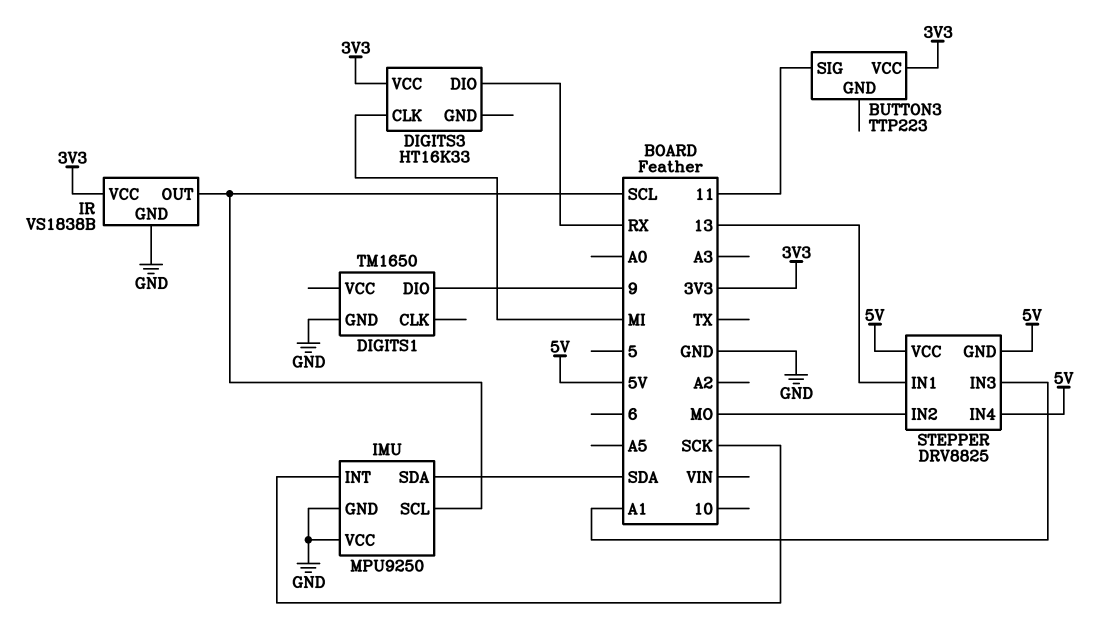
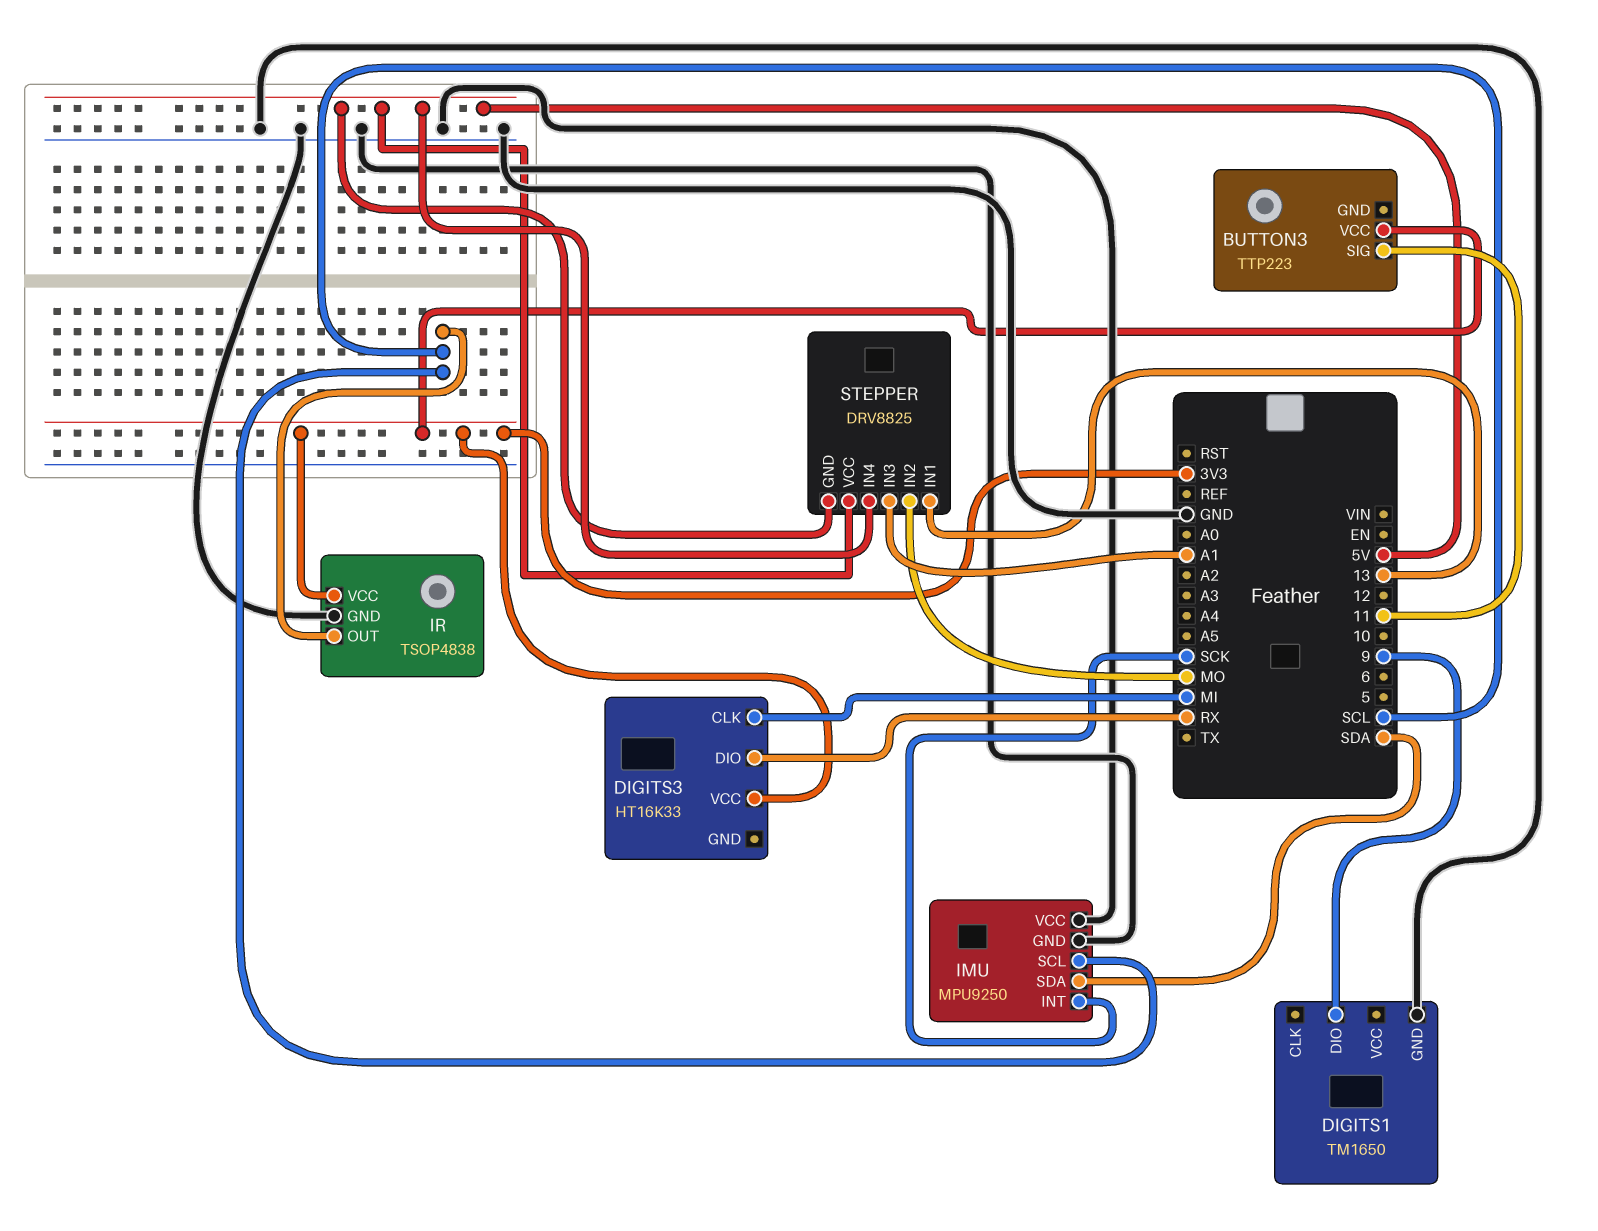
IR: VS1838B -> TSOP4838

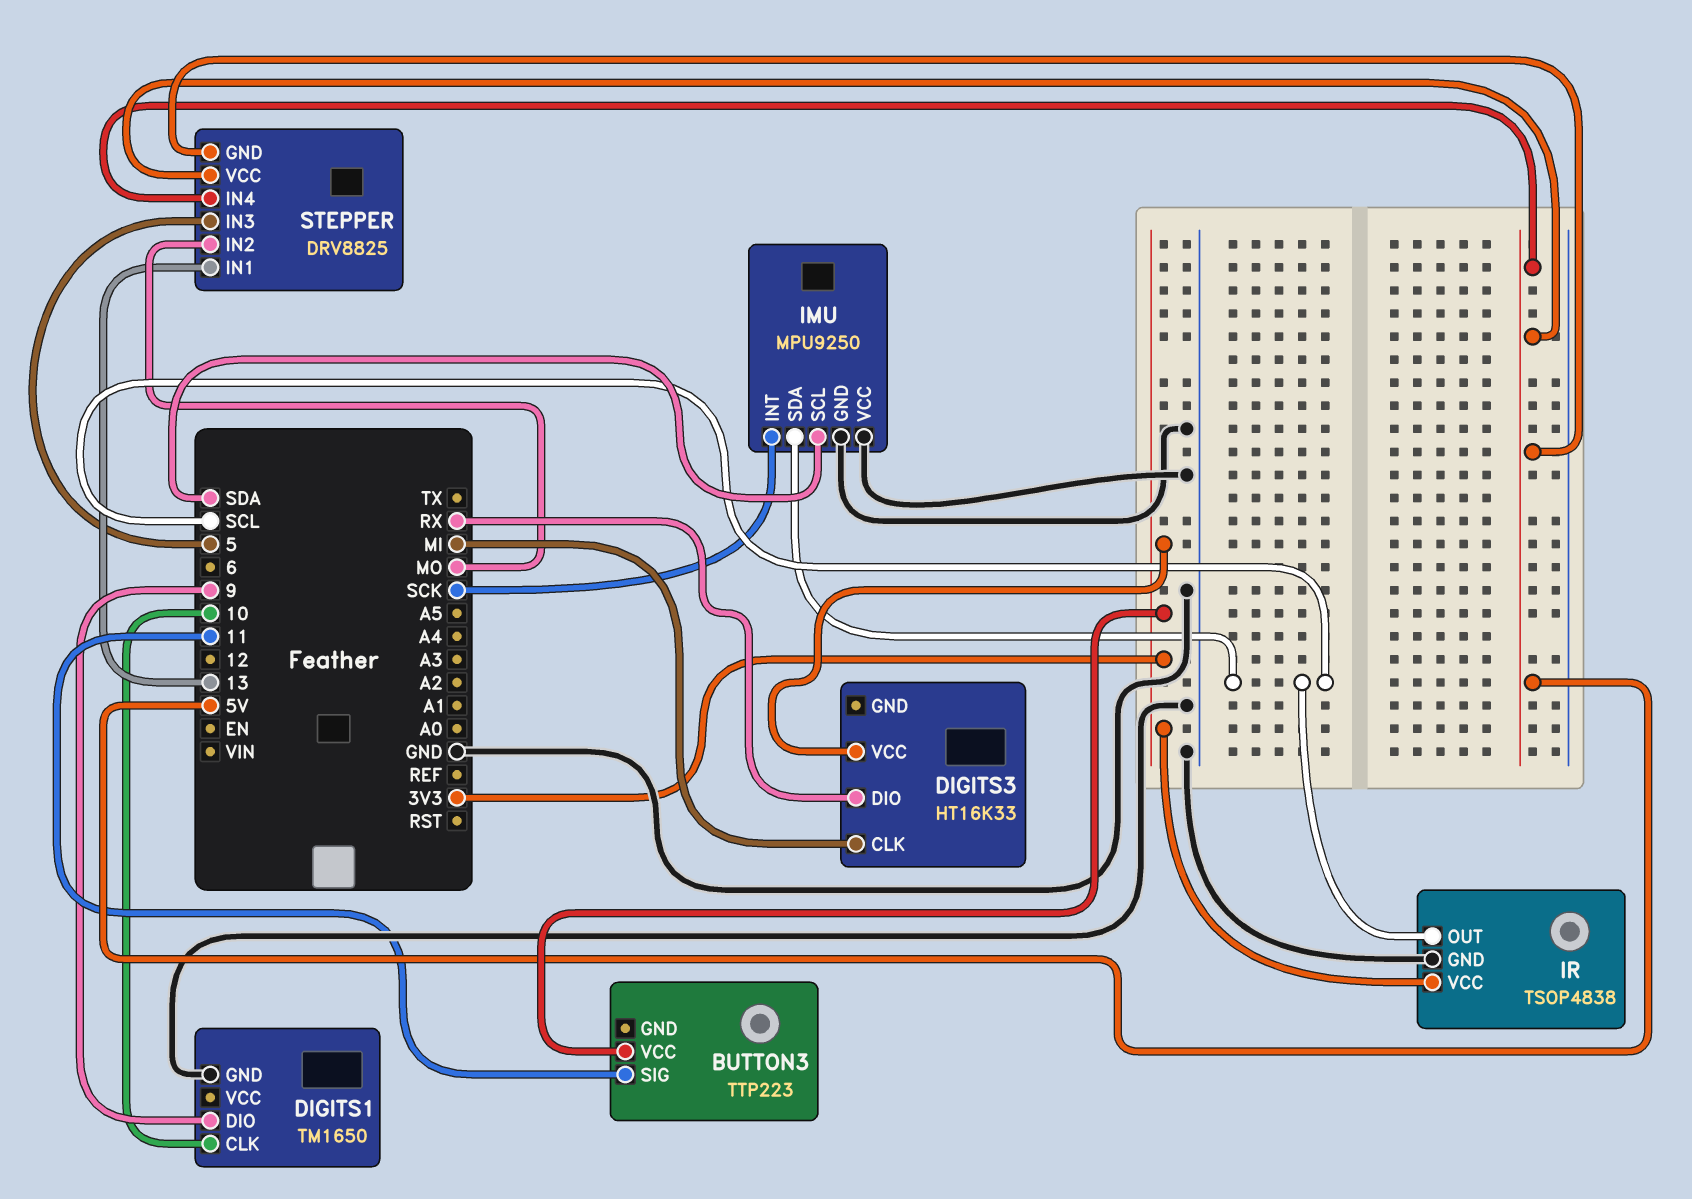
DIGITS1 pin CLK: none -> 10
IMU pin SCL: SCL -> SDA
IMU pin SDA: SDA -> SCL
STEPPER pin IN3: A1 -> 5

